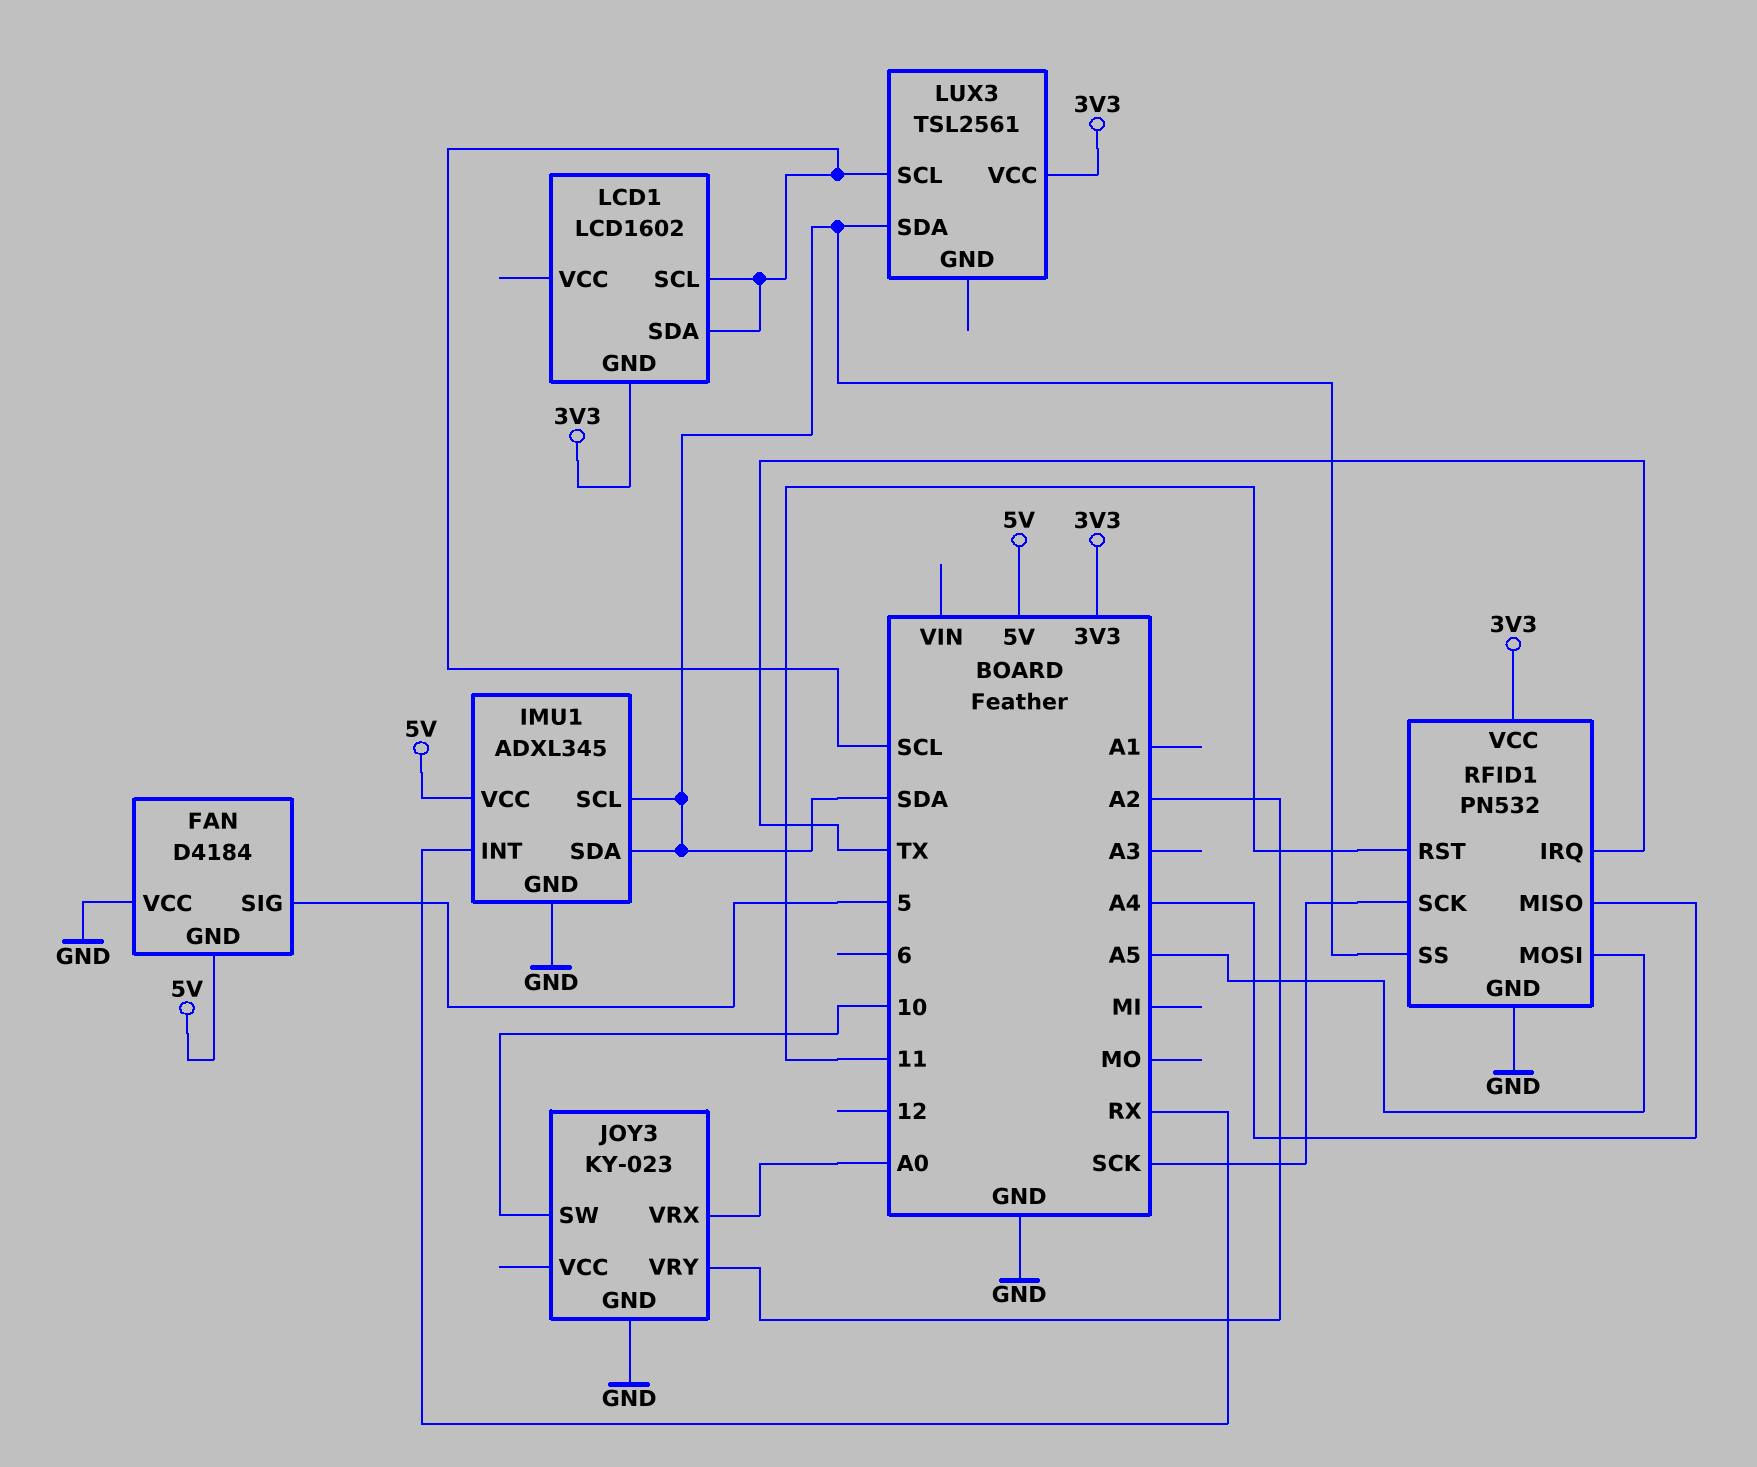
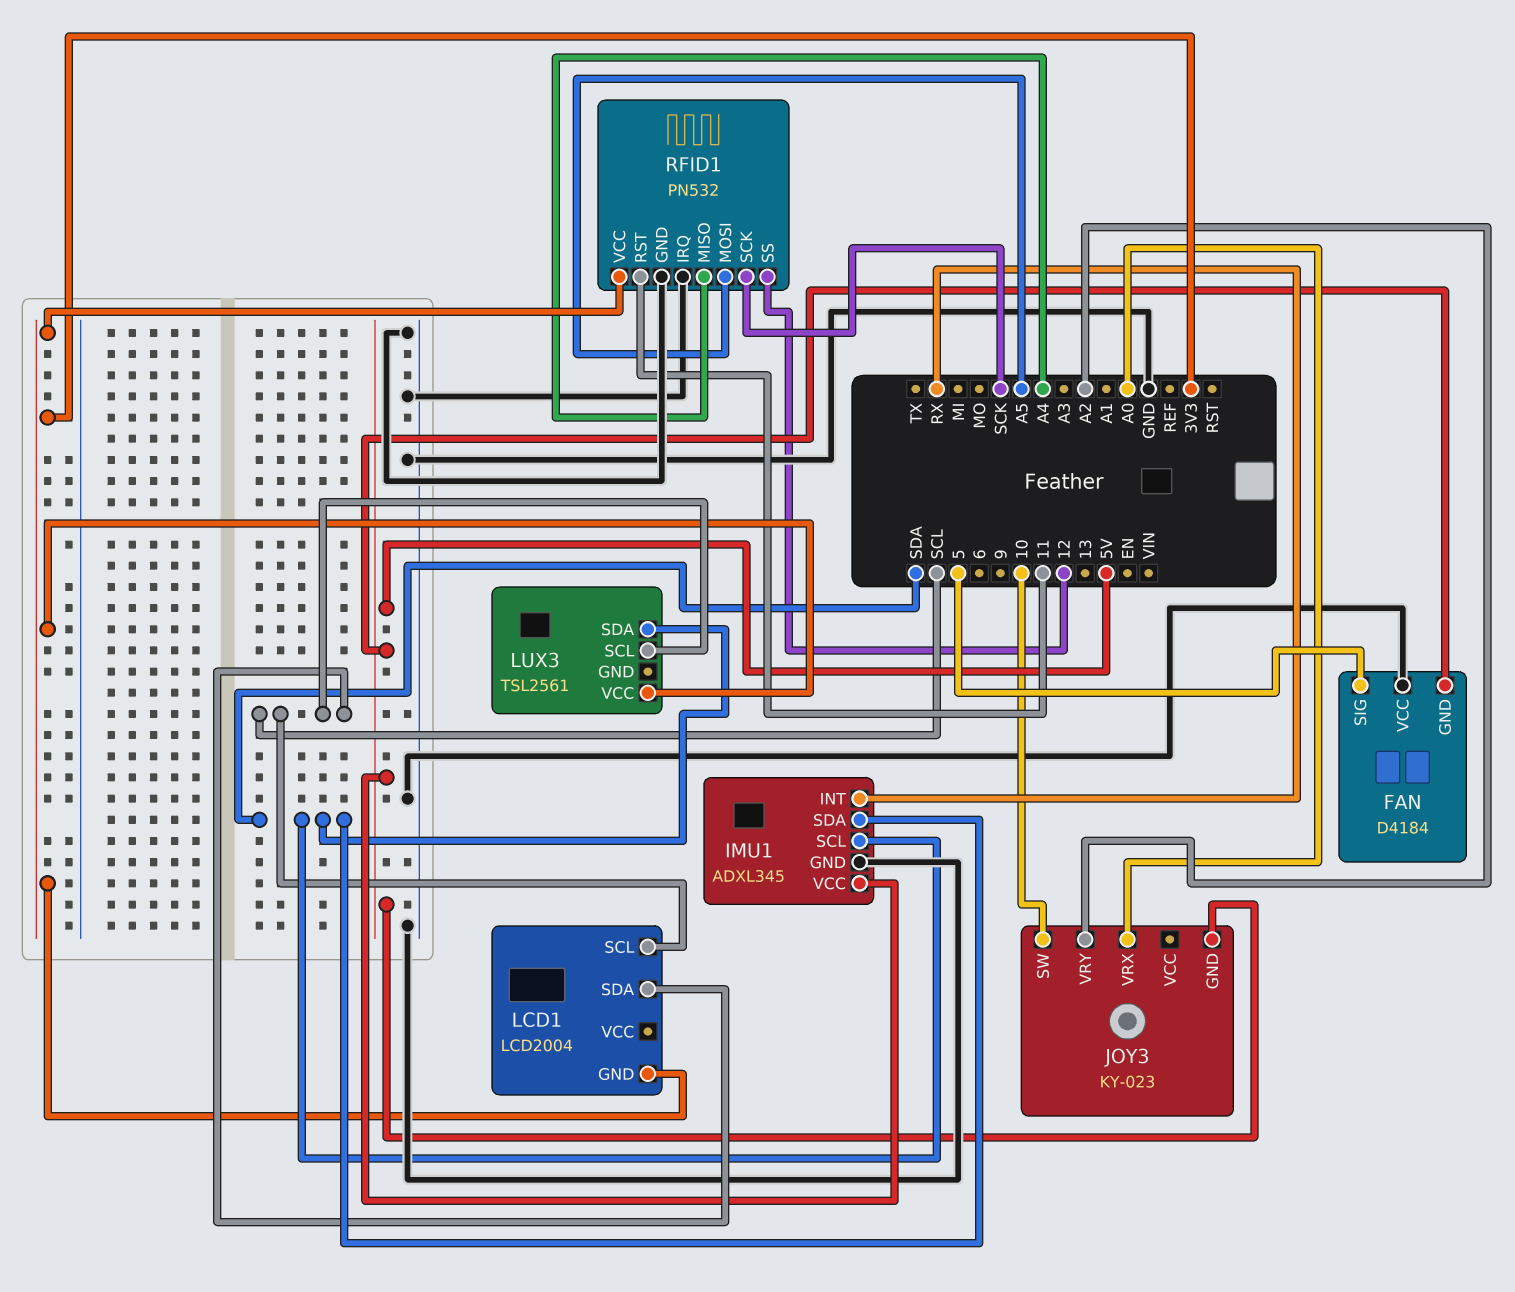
JOY3 pin GND: GND -> 5V
LCD1: LCD1602 -> LCD2004
RFID1 pin IRQ: TX -> GND
RFID1 pin SS: SDA -> 12

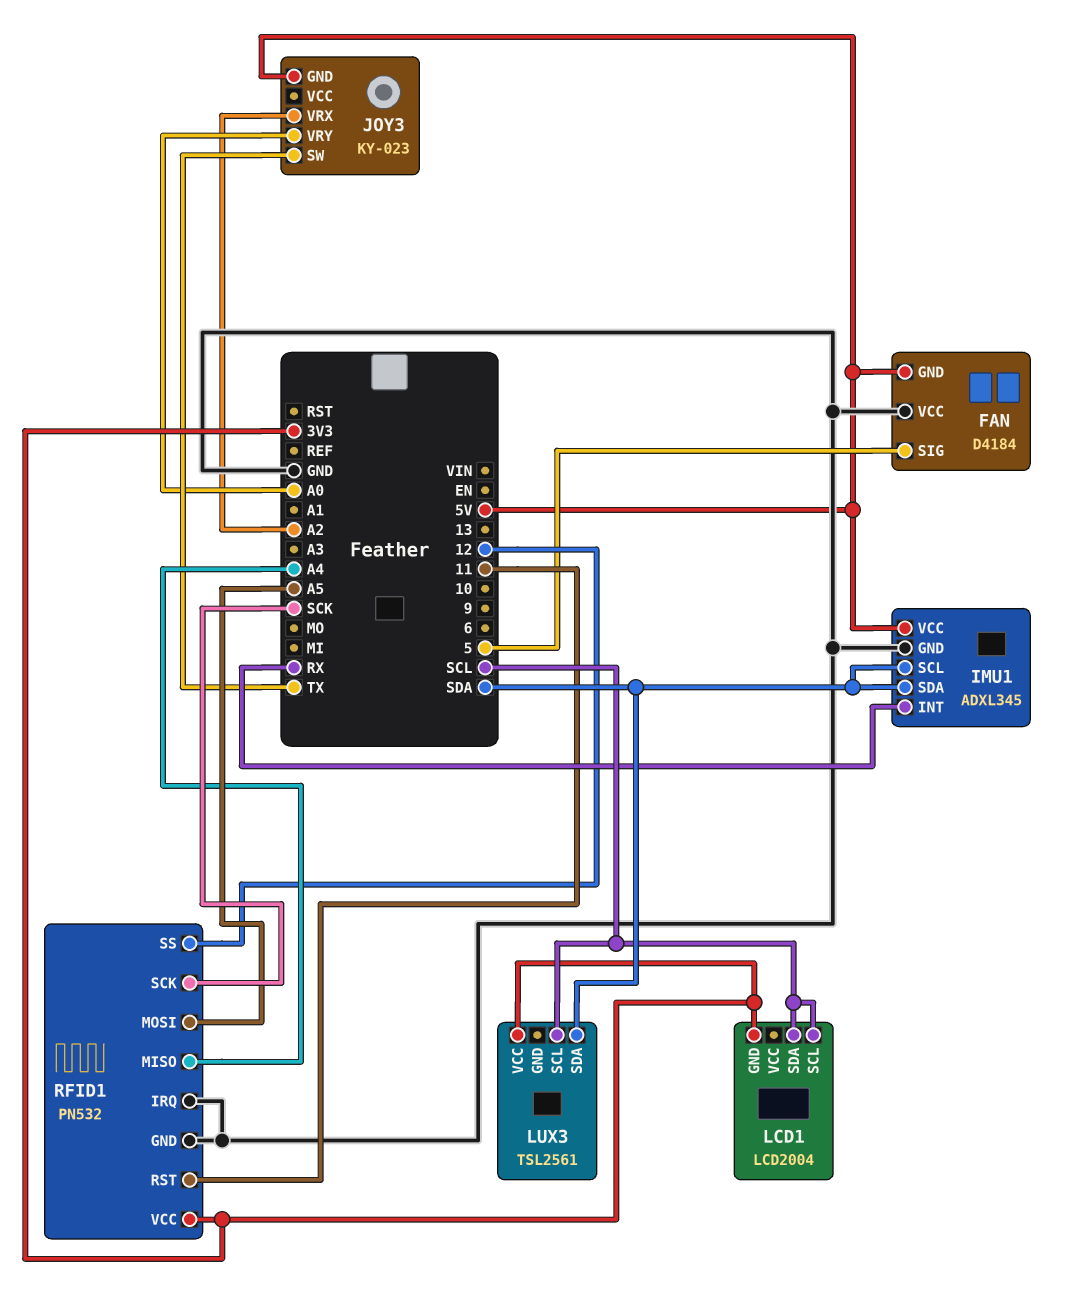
JOY3 pin SW: 10 -> TX
JOY3 pin VRX: A0 -> A2
JOY3 pin VRY: A2 -> A0

